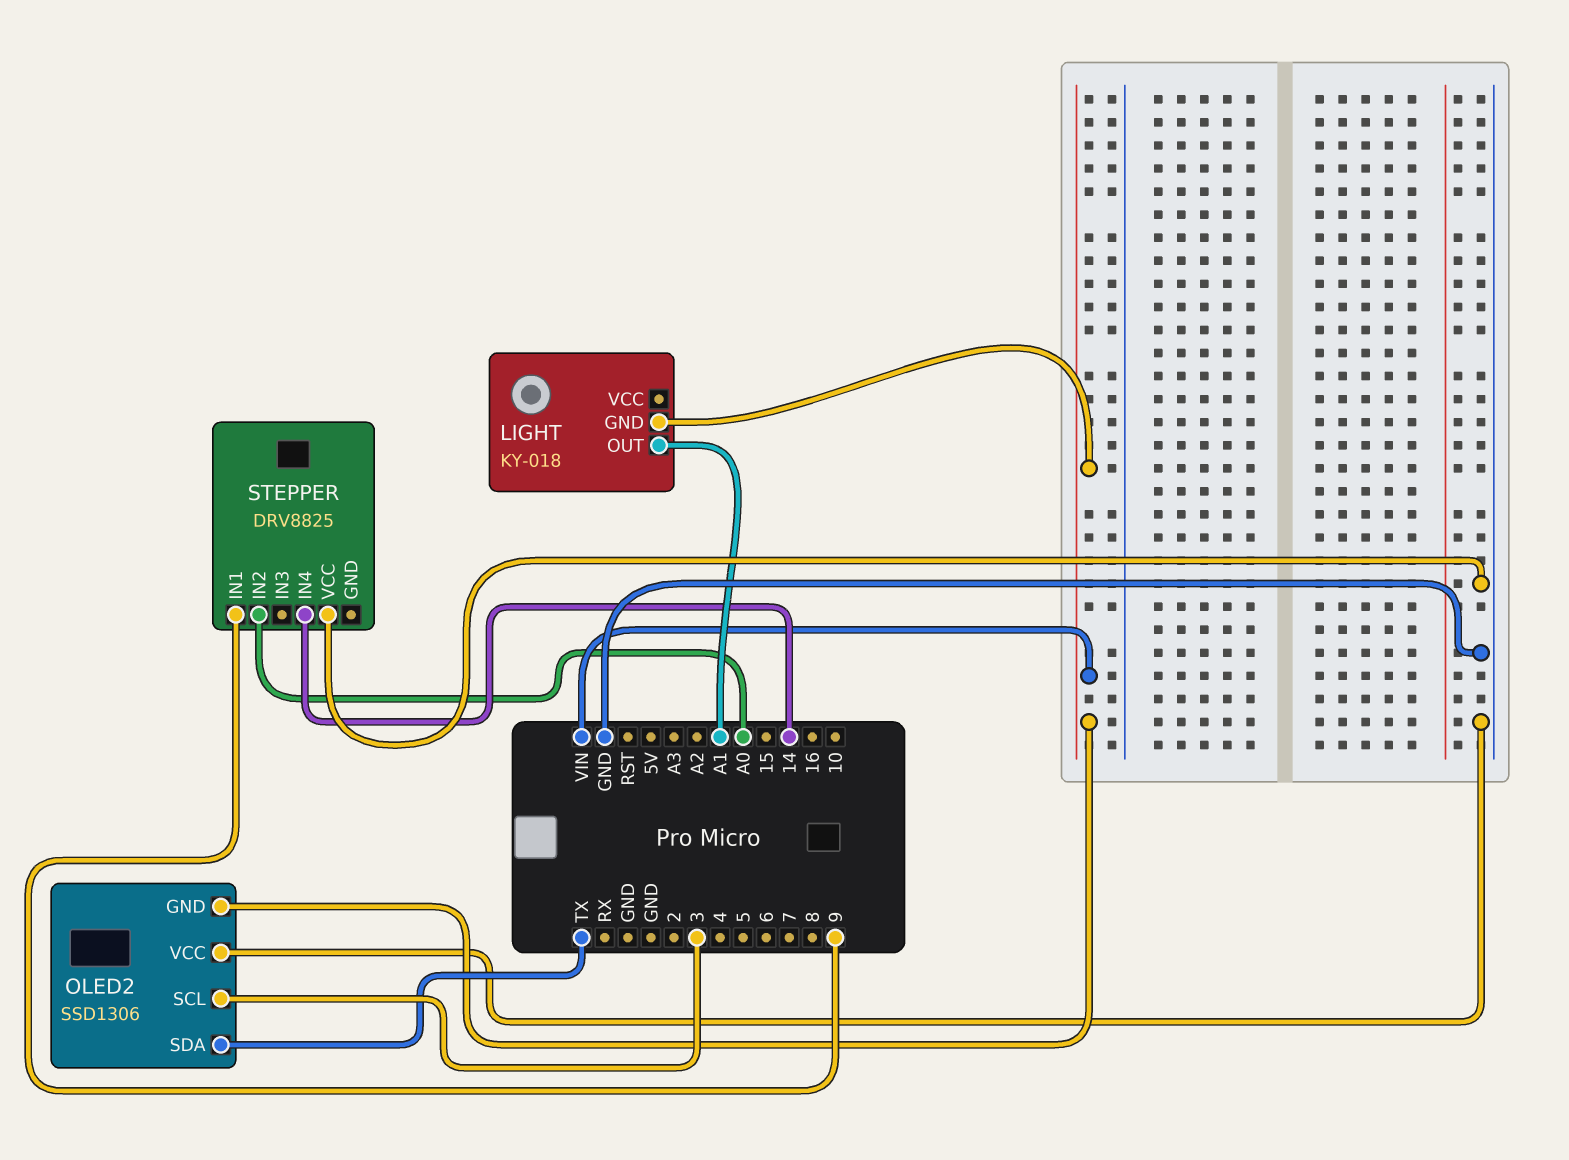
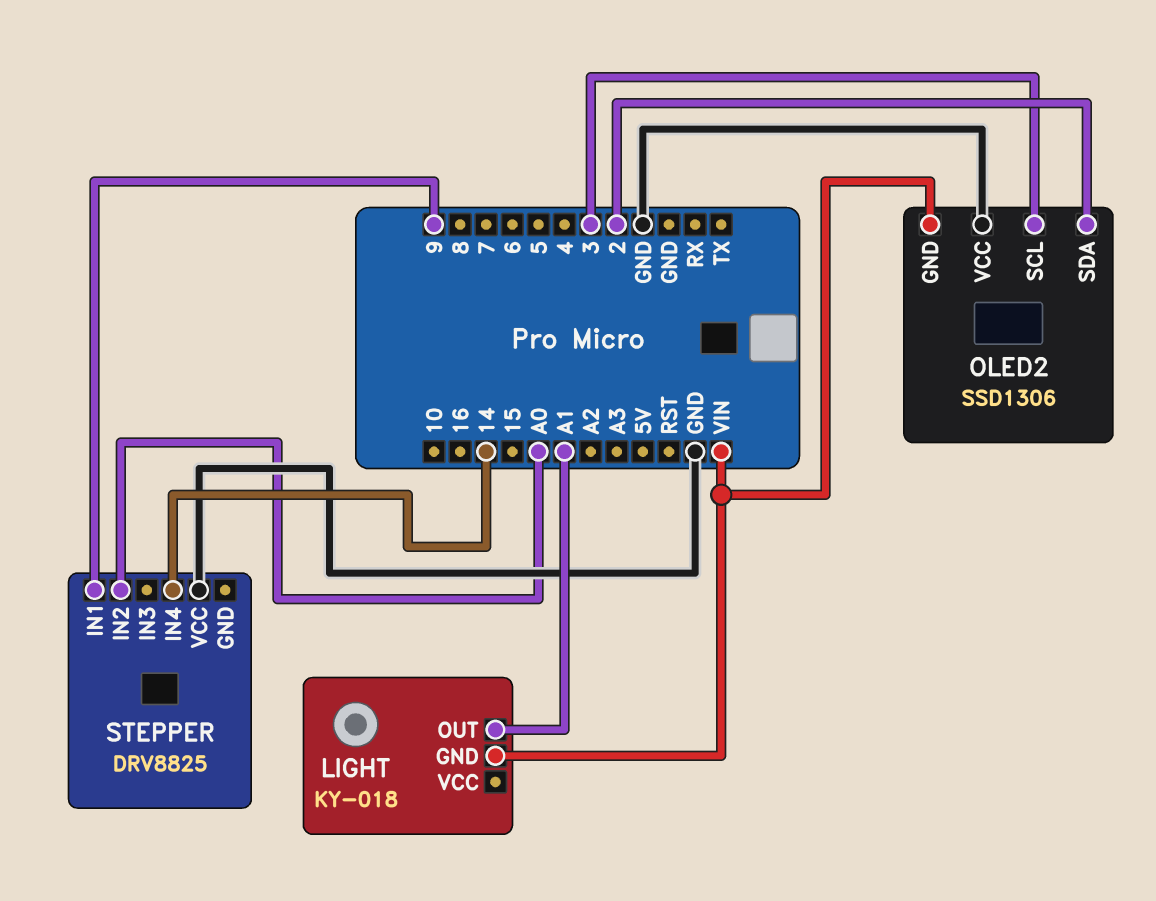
OLED2 pin SDA: TX -> 2

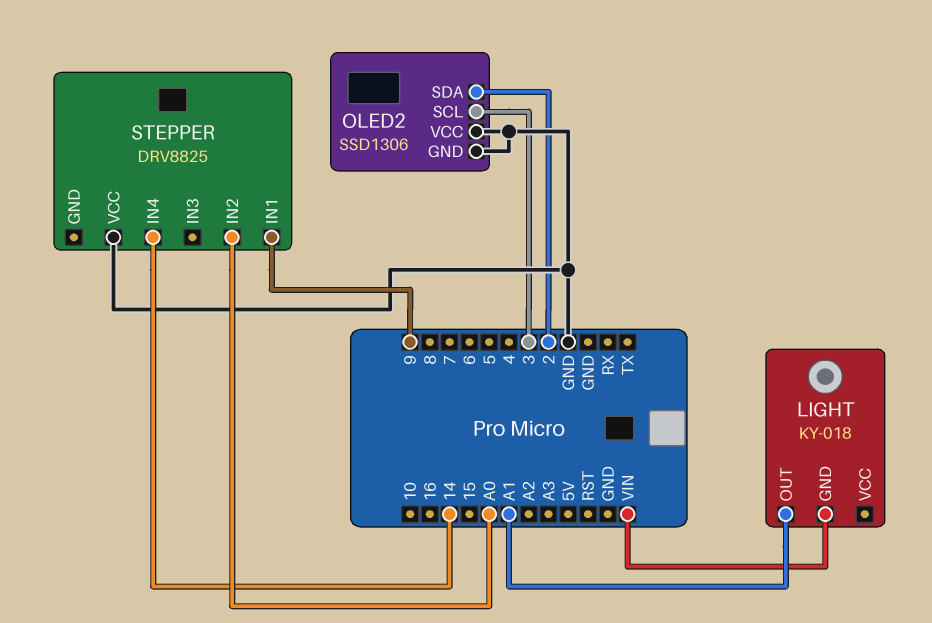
OLED2 pin GND: VIN -> GND

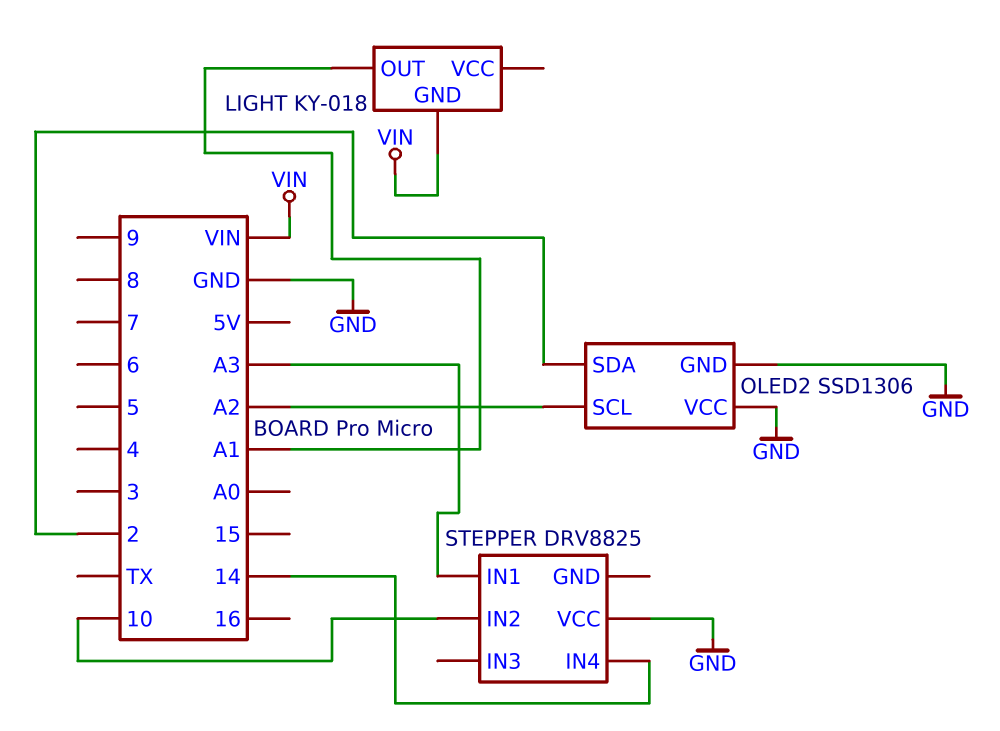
OLED2 pin SCL: 3 -> A2
STEPPER pin IN1: 9 -> A3
STEPPER pin IN2: A0 -> 10

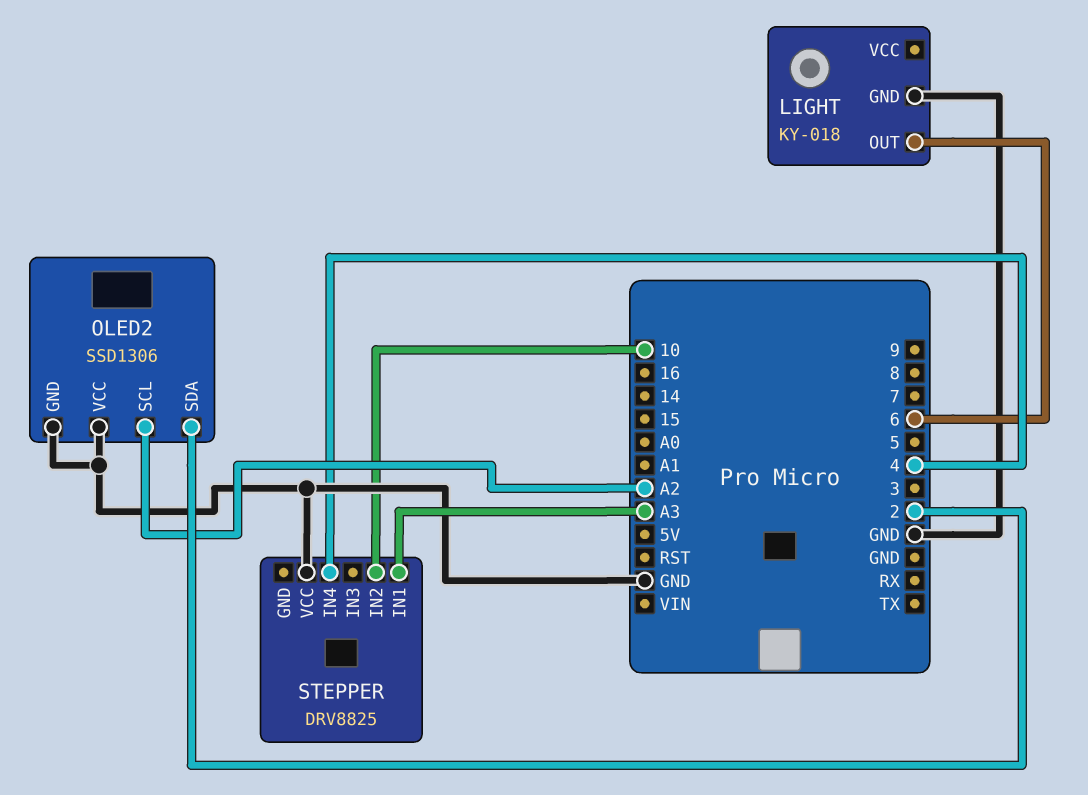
LIGHT pin GND: VIN -> GND
LIGHT pin OUT: A1 -> 6
STEPPER pin IN4: 14 -> 4

